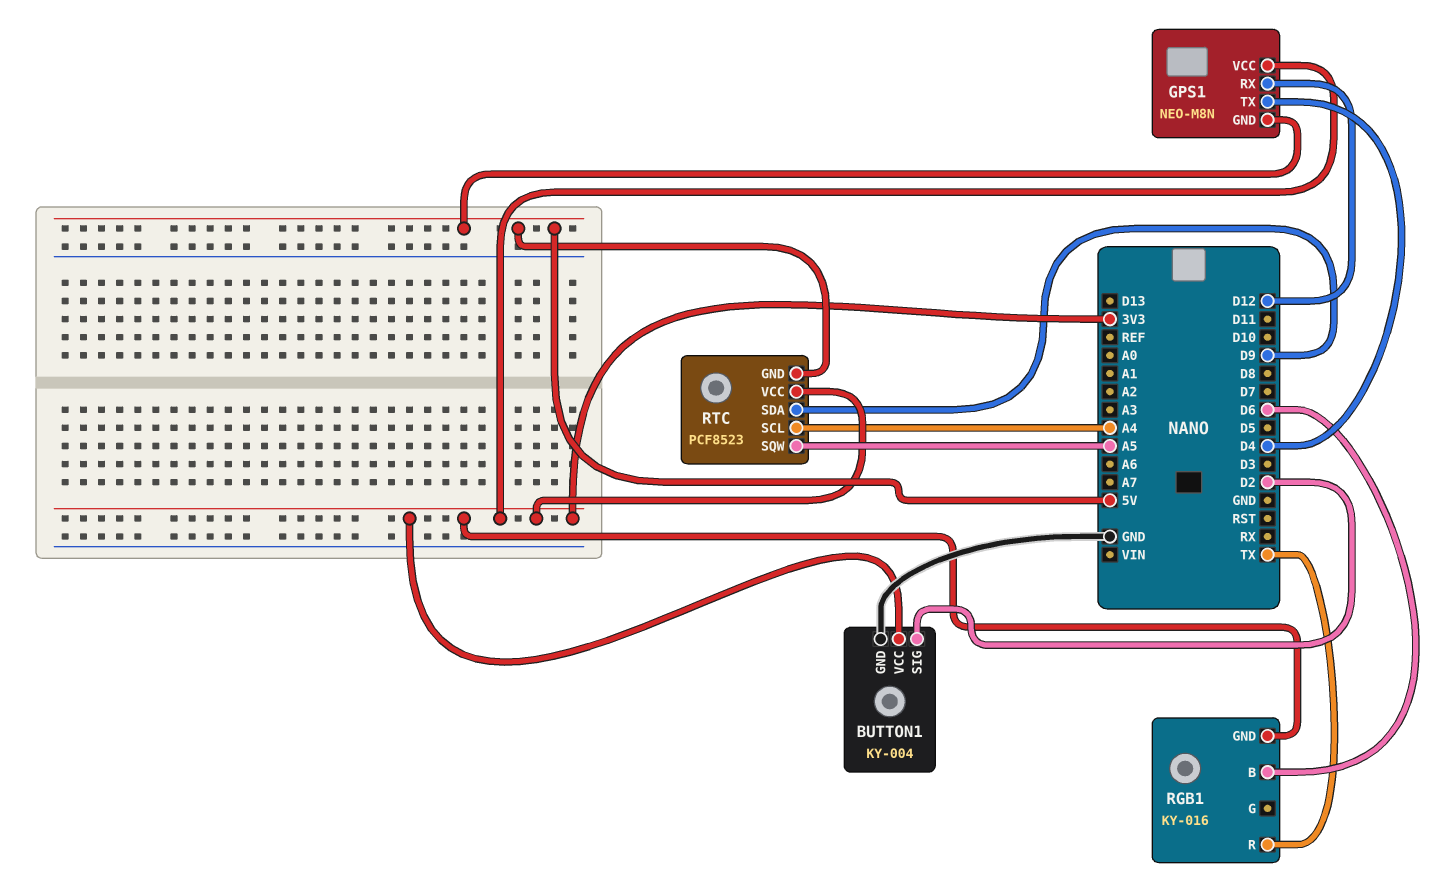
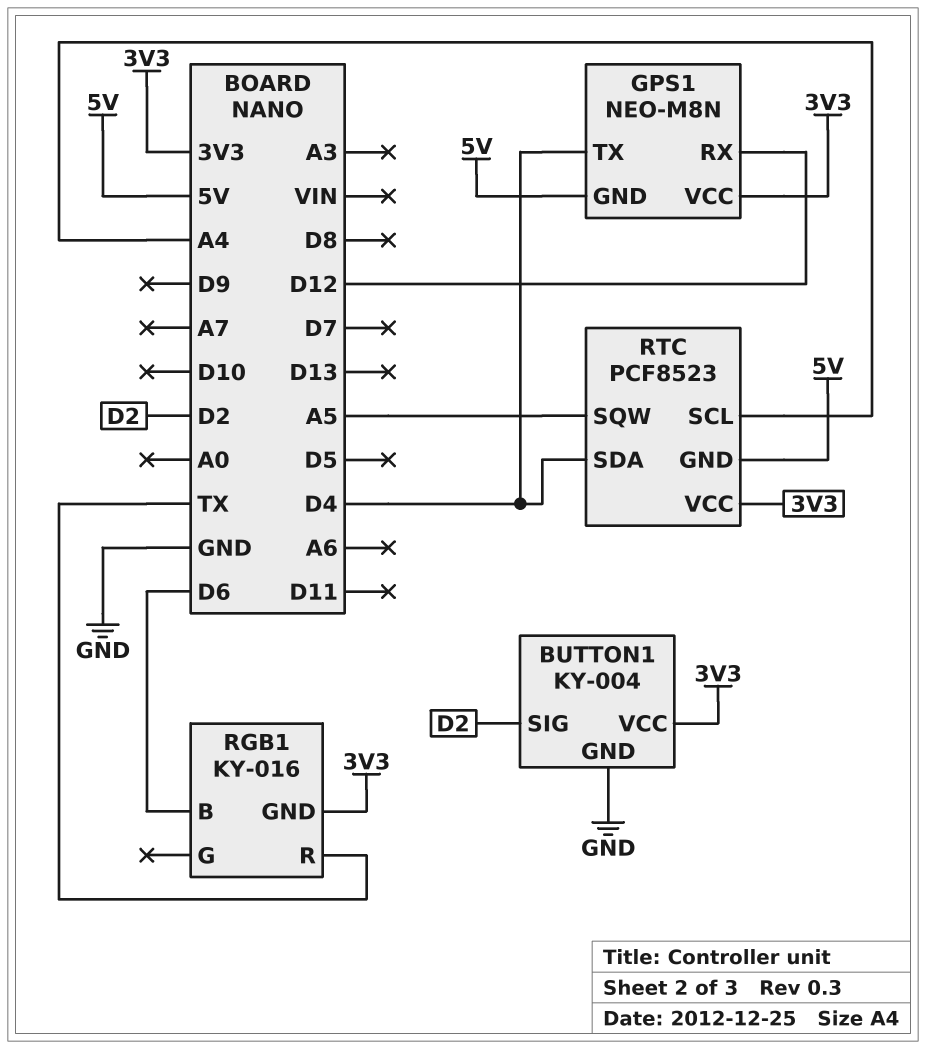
RTC pin SDA: D9 -> D4

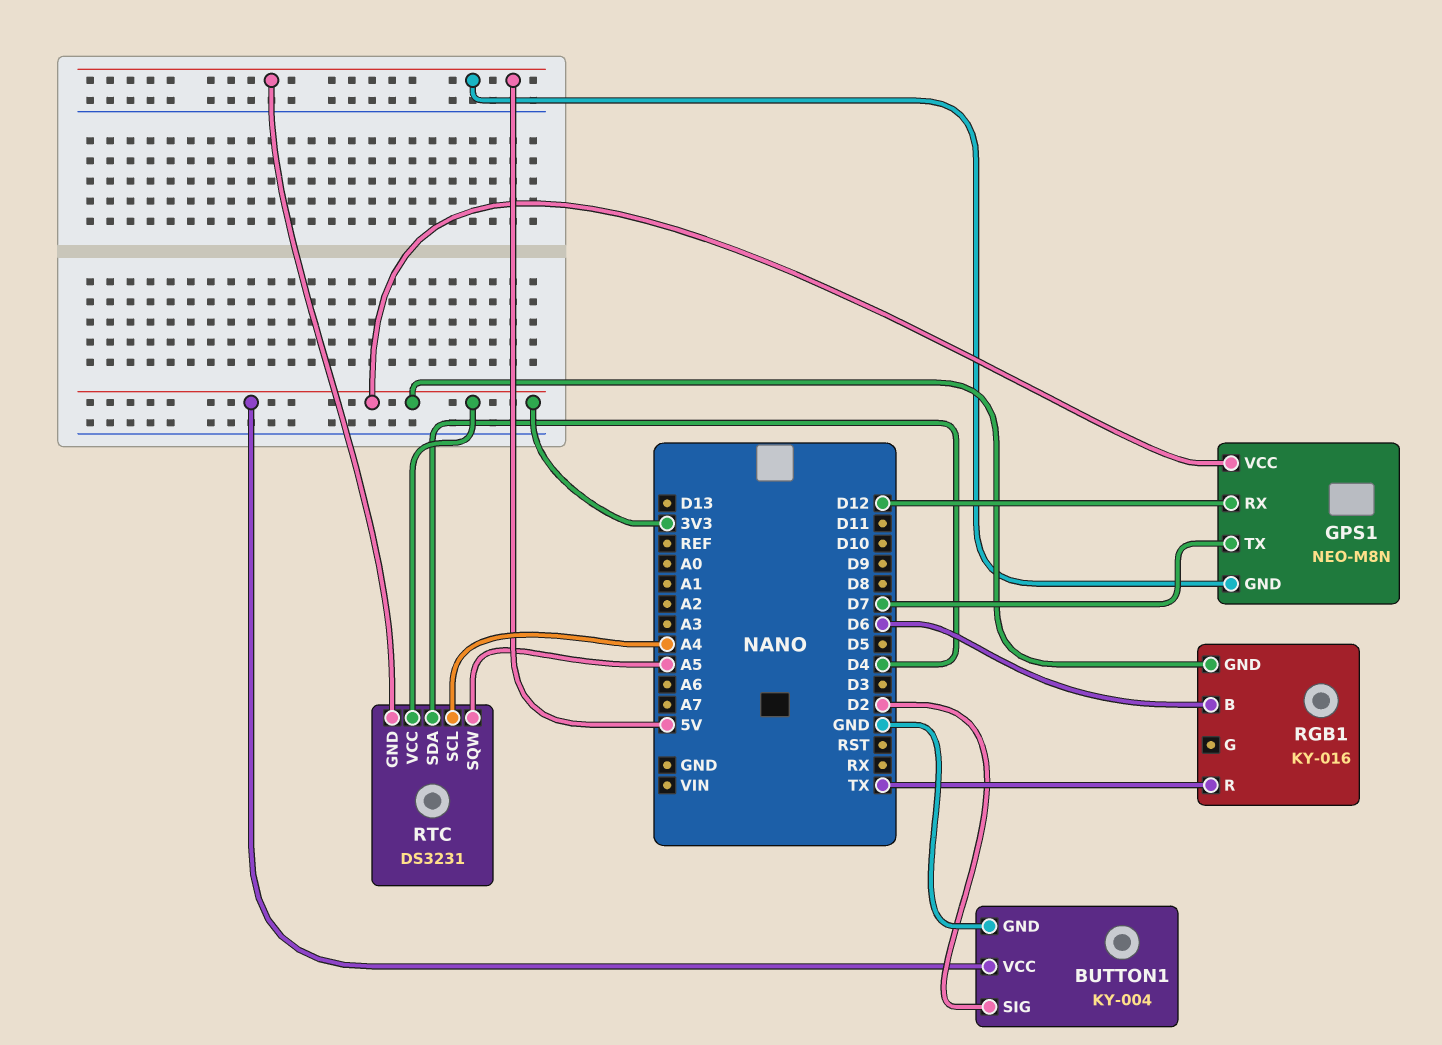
GPS1 pin TX: D4 -> D7
RTC: PCF8523 -> DS3231

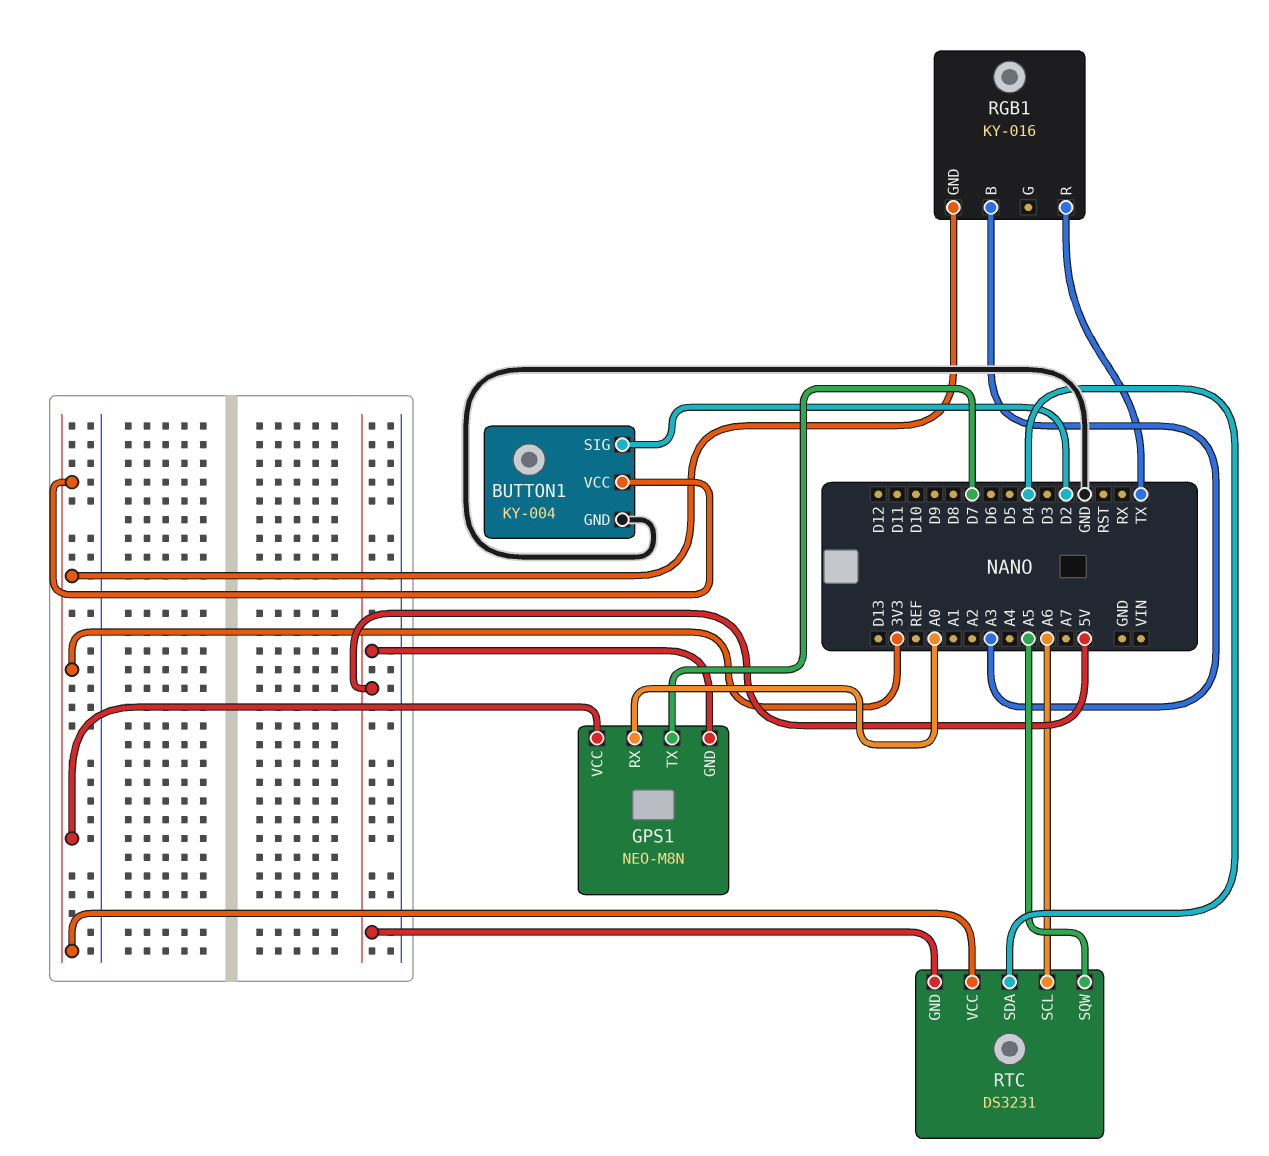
GPS1 pin RX: D12 -> A0
RGB1 pin B: D6 -> A3
RTC pin SCL: A4 -> A6

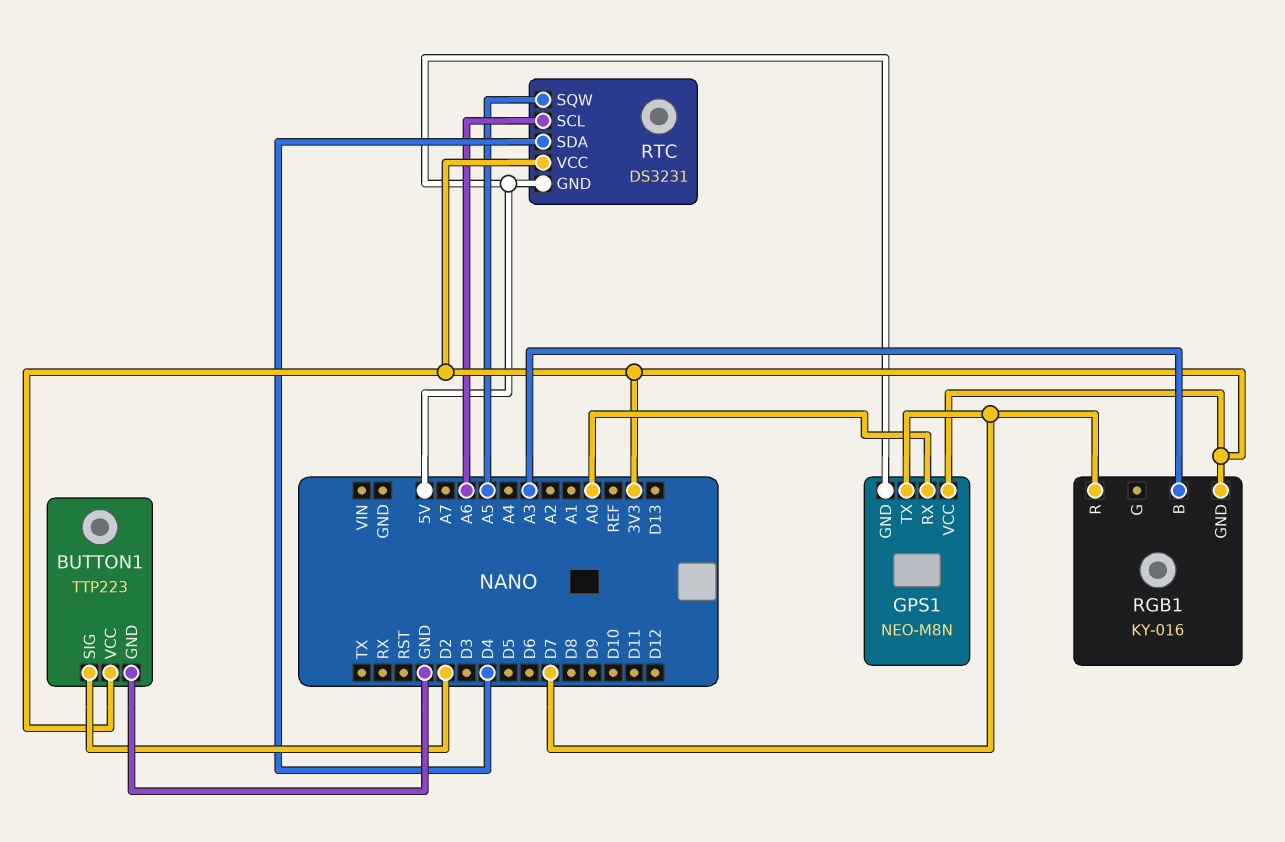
BUTTON1: KY-004 -> TTP223
RGB1 pin R: TX -> D7

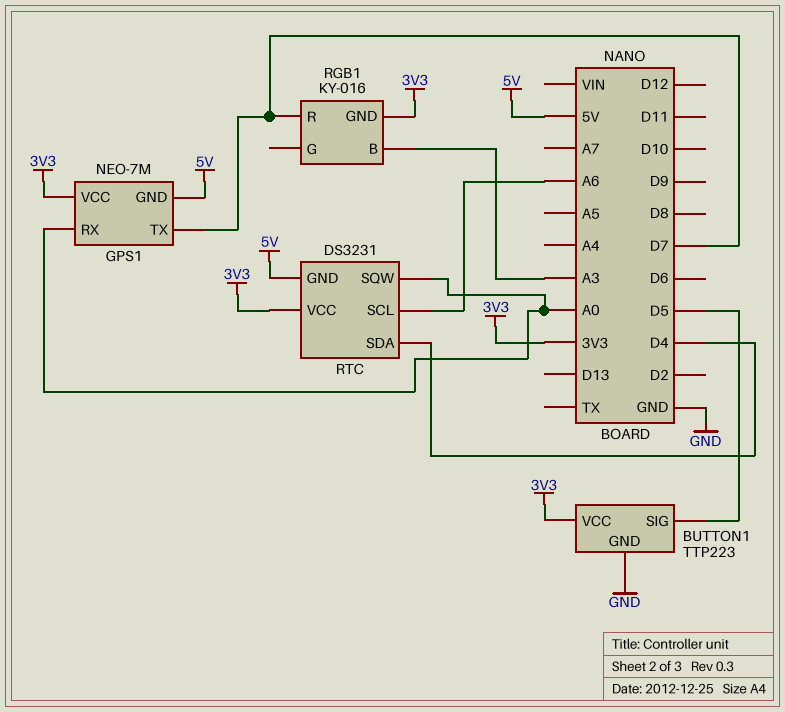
BUTTON1 pin SIG: D2 -> D5
GPS1: NEO-M8N -> NEO-7M
RTC pin SQW: A5 -> A0

